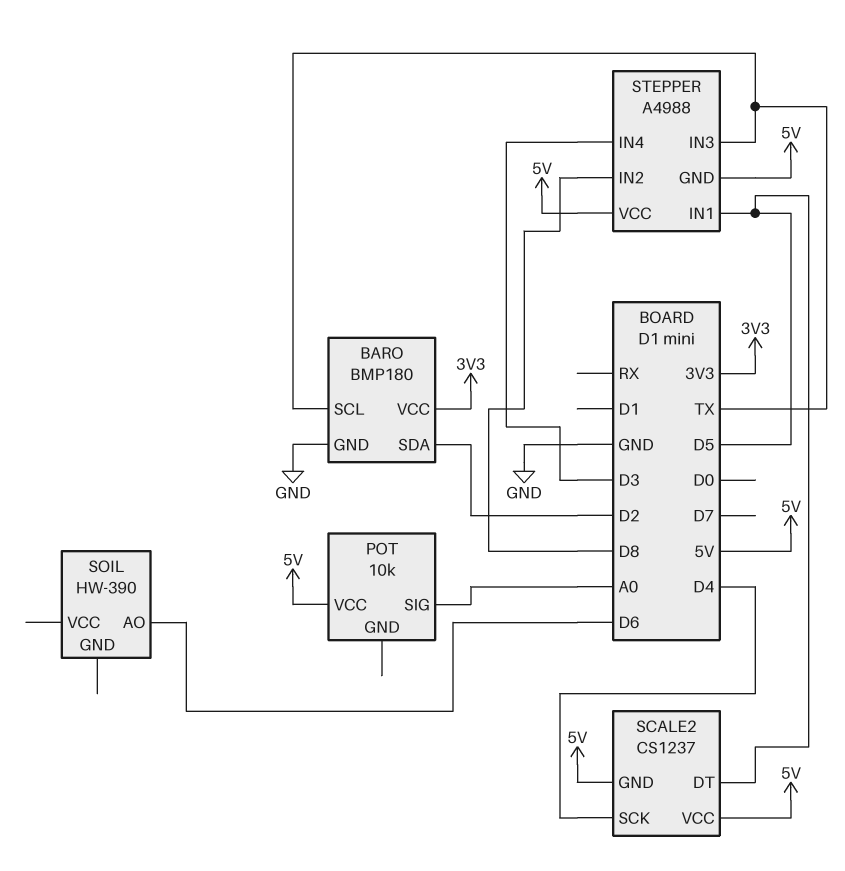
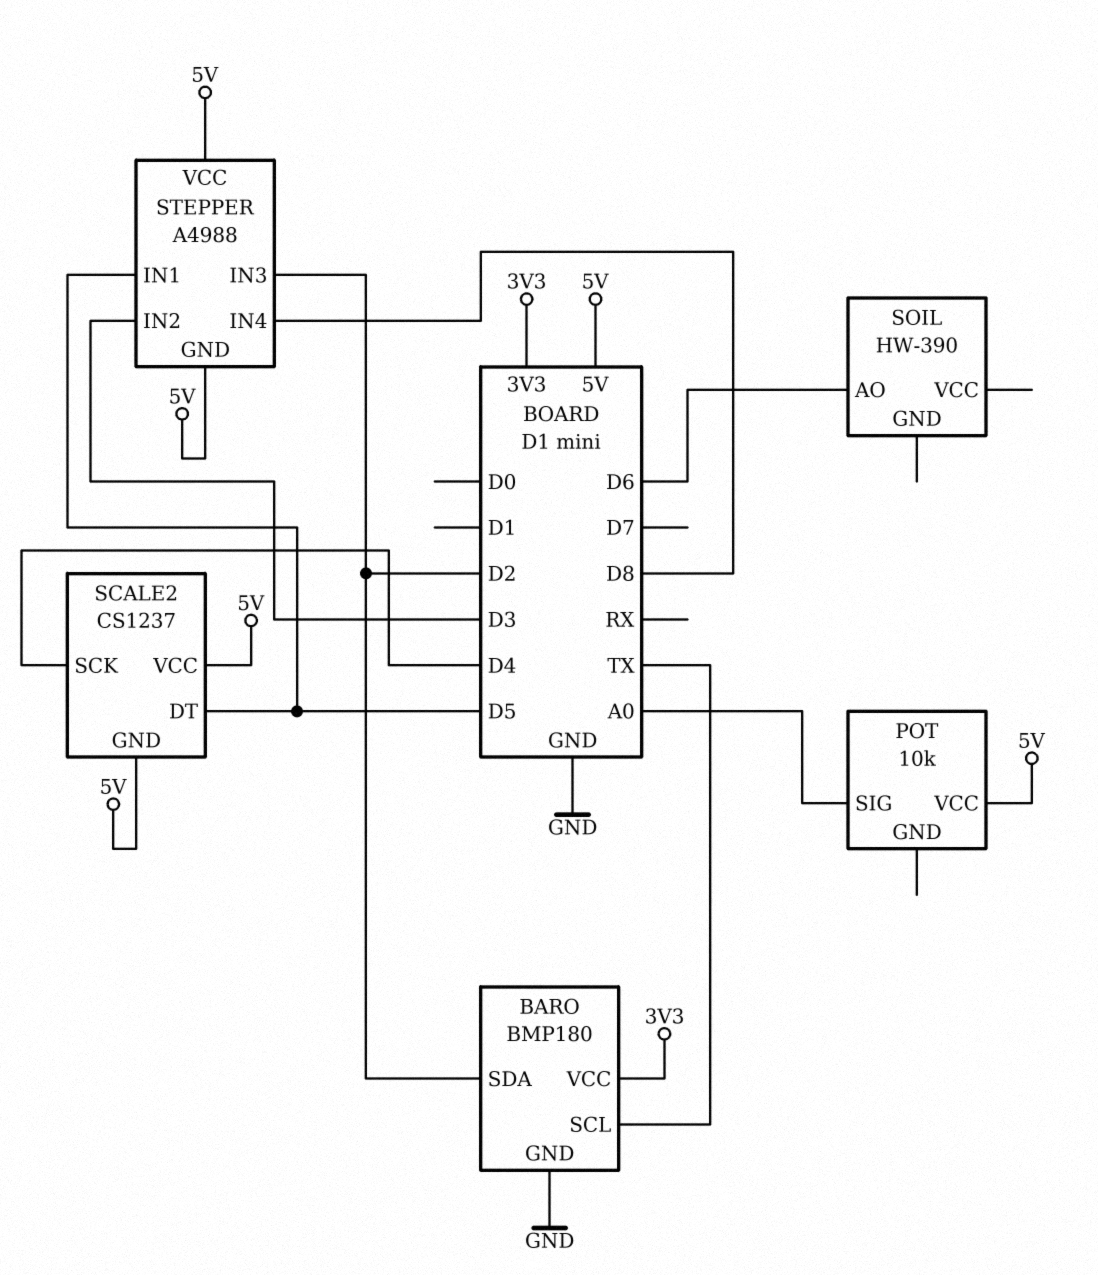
STEPPER pin IN2: D8 -> D3
STEPPER pin IN3: TX -> D2
STEPPER pin IN4: D3 -> D8

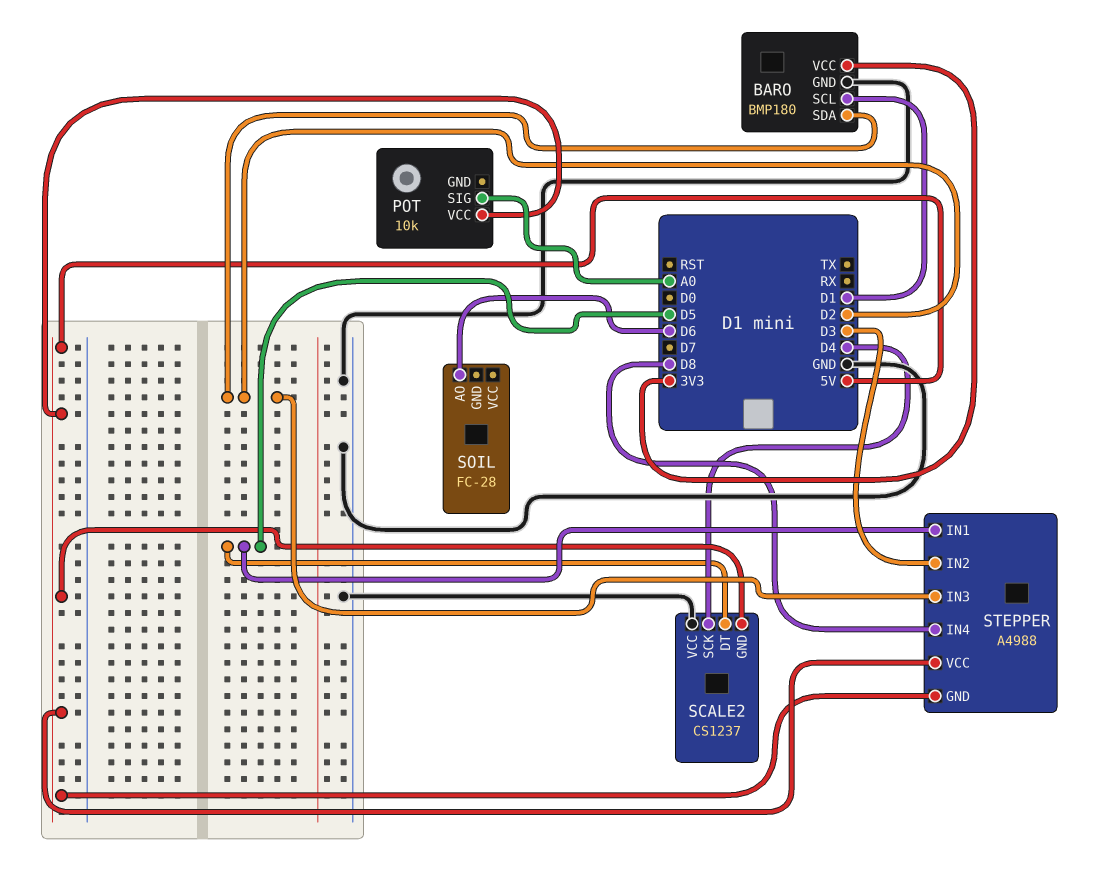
BARO pin SCL: TX -> D1
SCALE2 pin VCC: 5V -> GND
SOIL: HW-390 -> FC-28

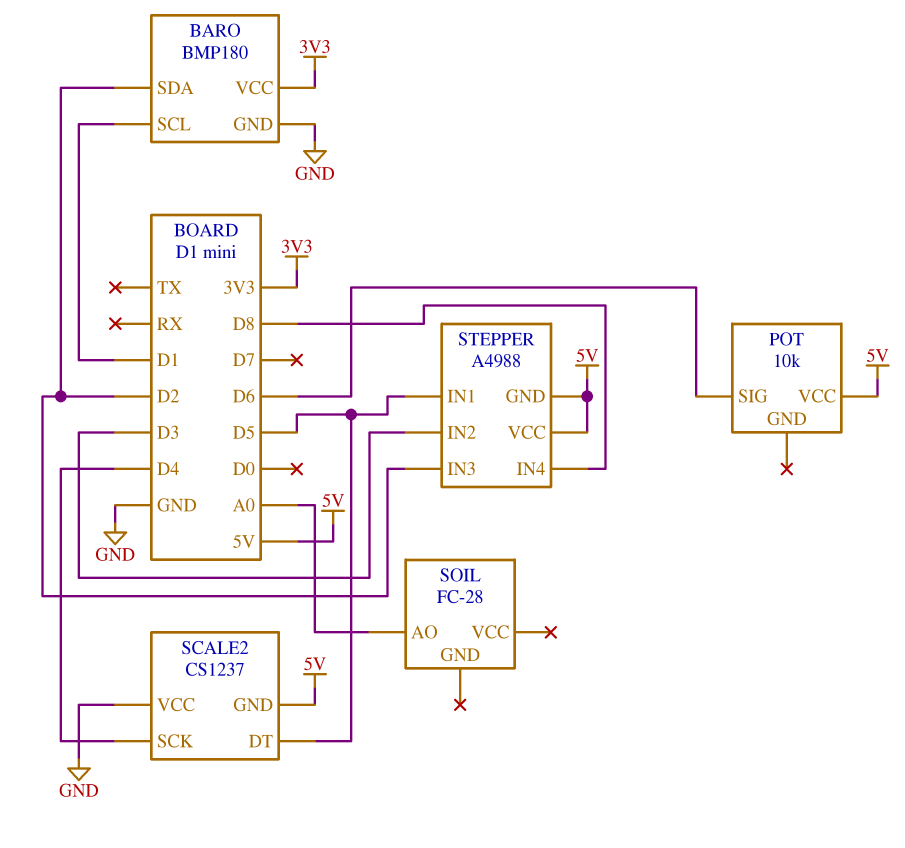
POT pin SIG: A0 -> D6
SOIL pin AO: D6 -> A0

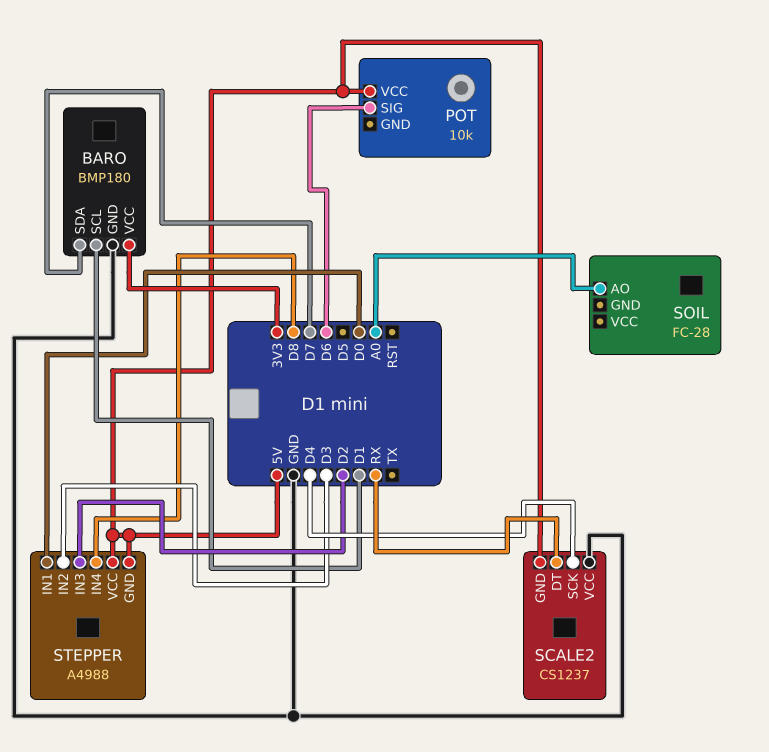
BARO pin SDA: D2 -> D7
SCALE2 pin DT: D5 -> RX
STEPPER pin IN1: D5 -> D0

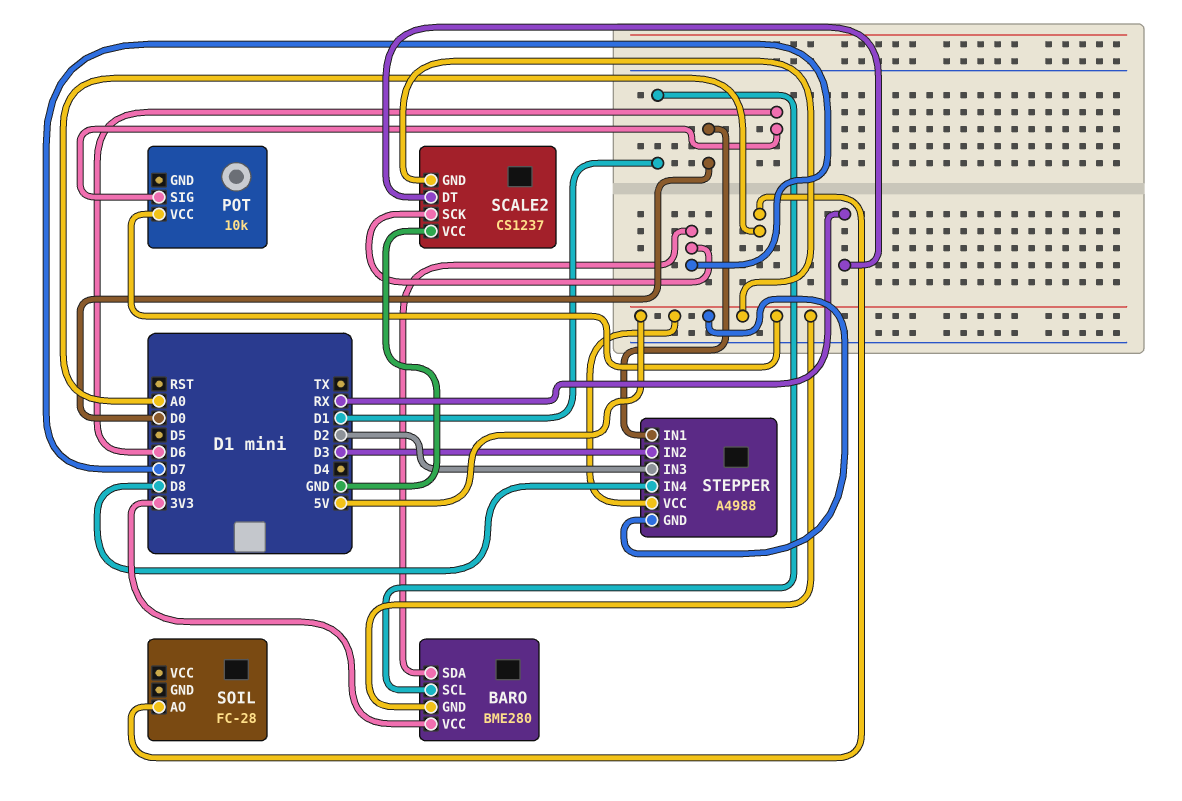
BARO: BMP180 -> BME280
BARO pin GND: GND -> 5V
SCALE2 pin SCK: D4 -> D7

